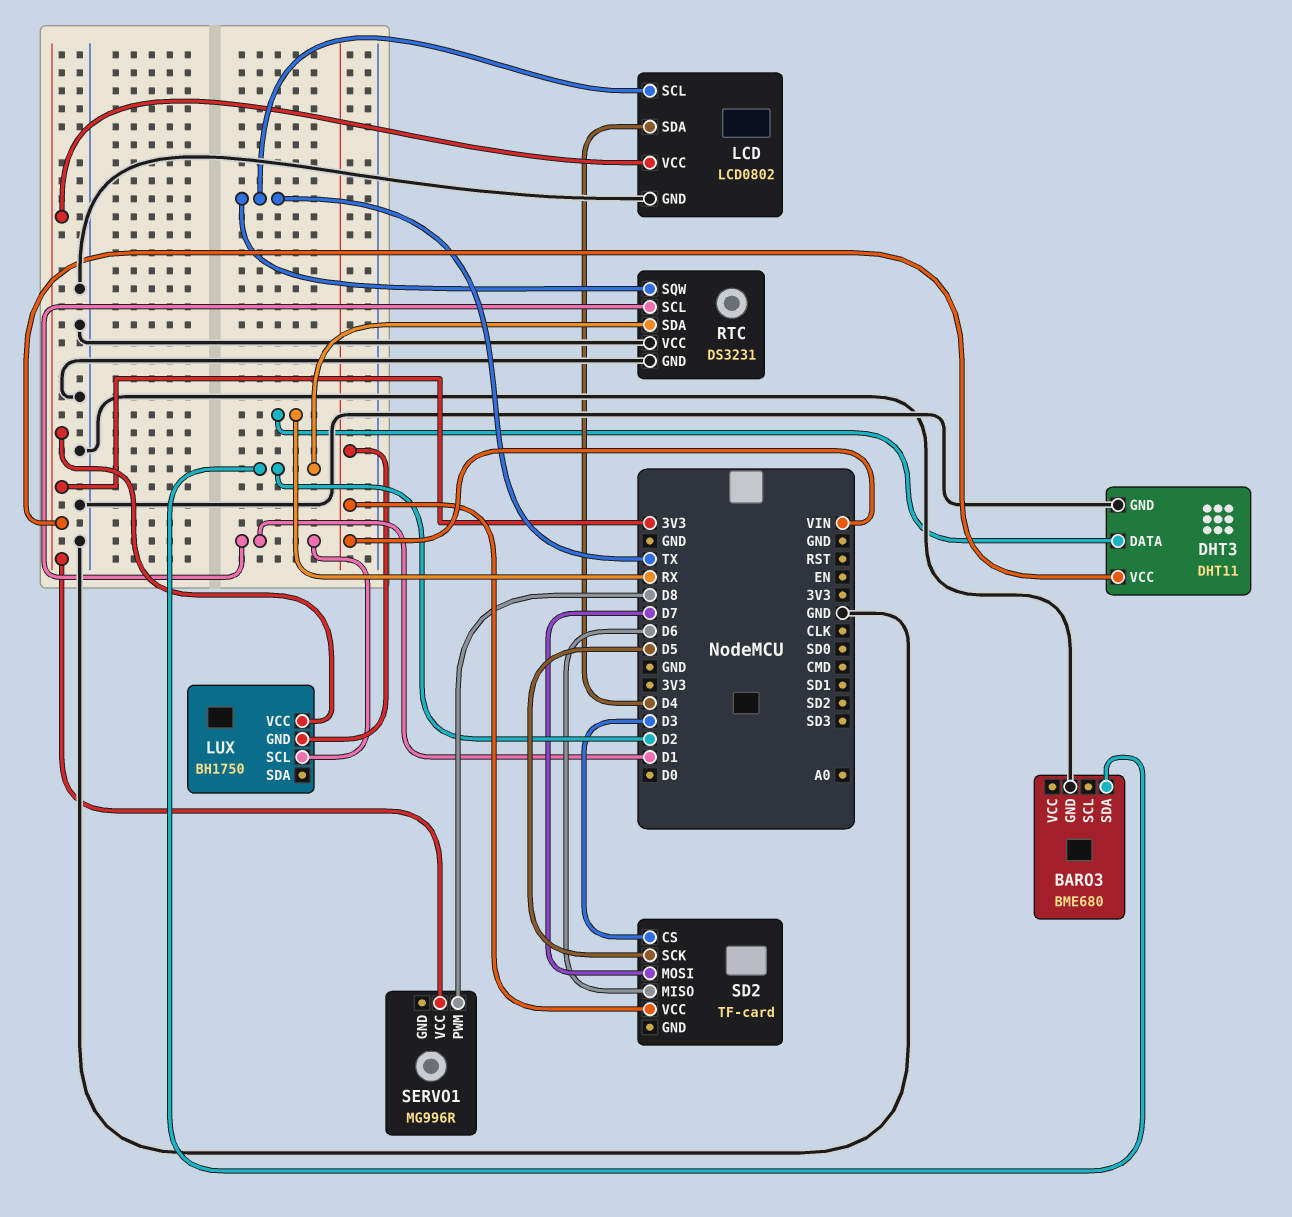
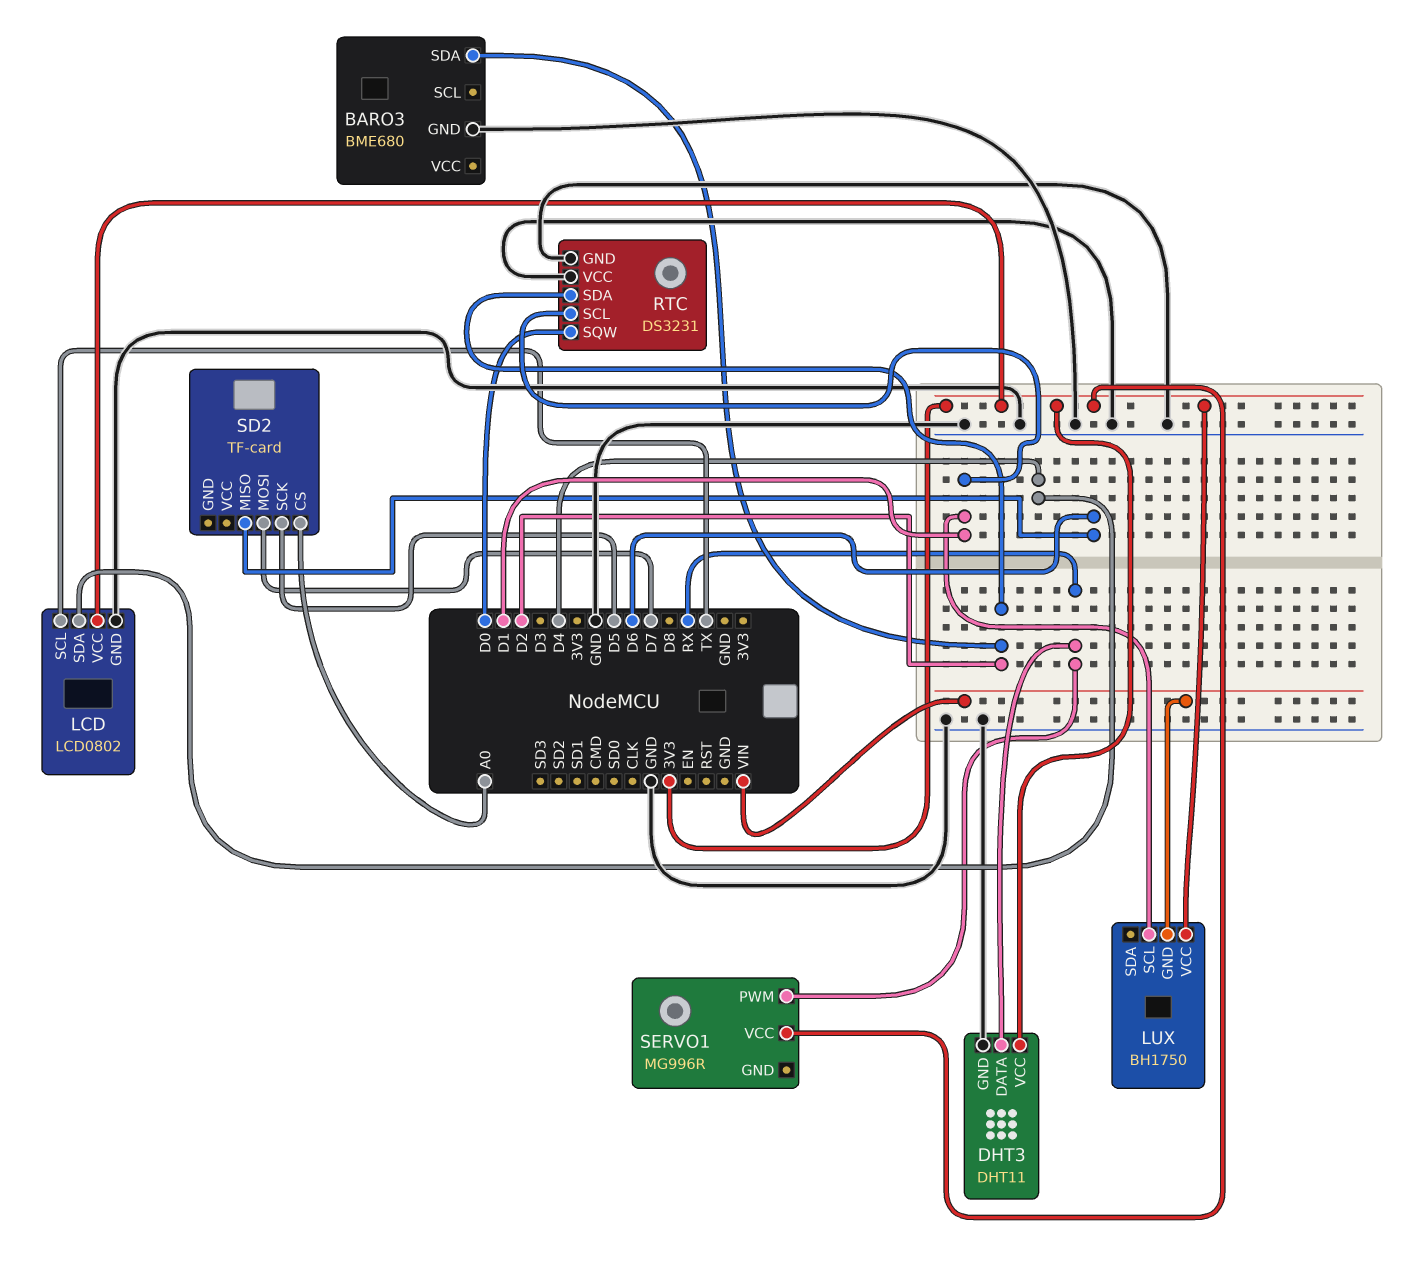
RTC pin SQW: TX -> D0
SD2 pin CS: D3 -> A0
SD2 pin VCC: VIN -> none
SERVO1 pin PWM: D8 -> RX

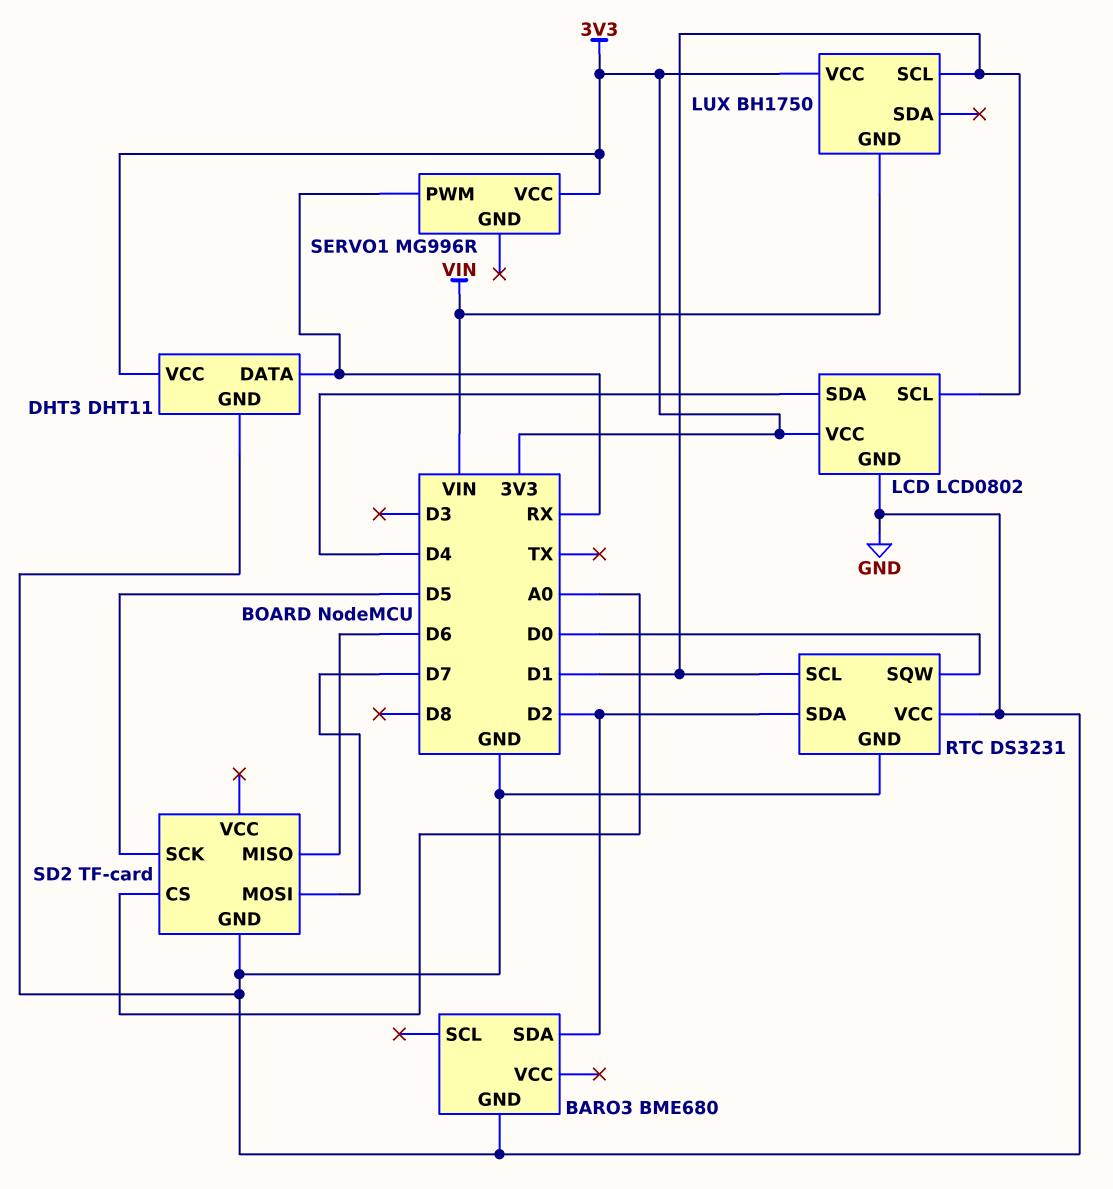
LCD pin SCL: TX -> D1
SD2 pin GND: none -> GND

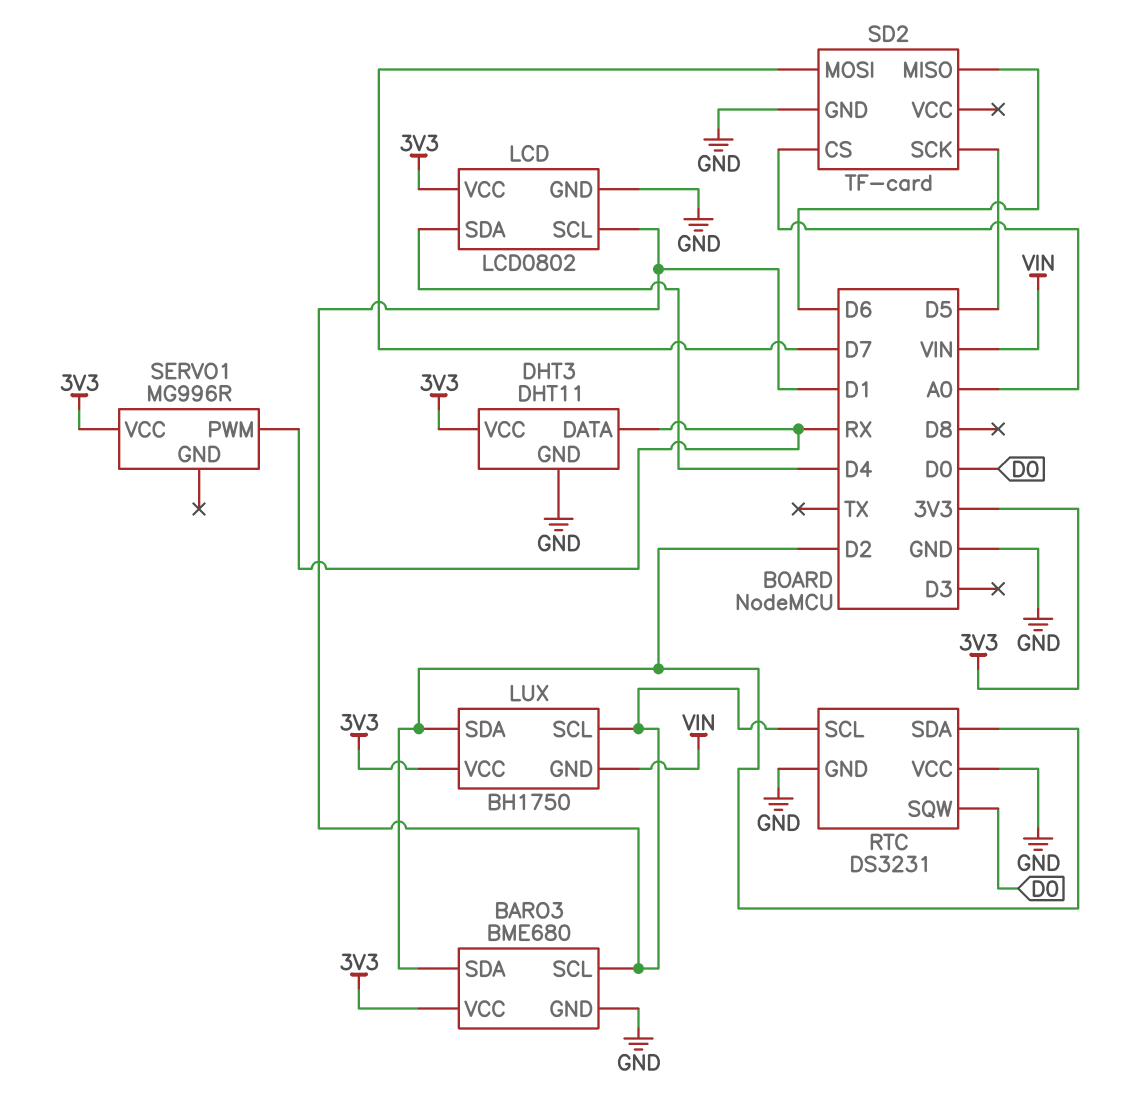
BARO3 pin SCL: none -> D1
BARO3 pin VCC: none -> 3V3
LUX pin SDA: none -> D2

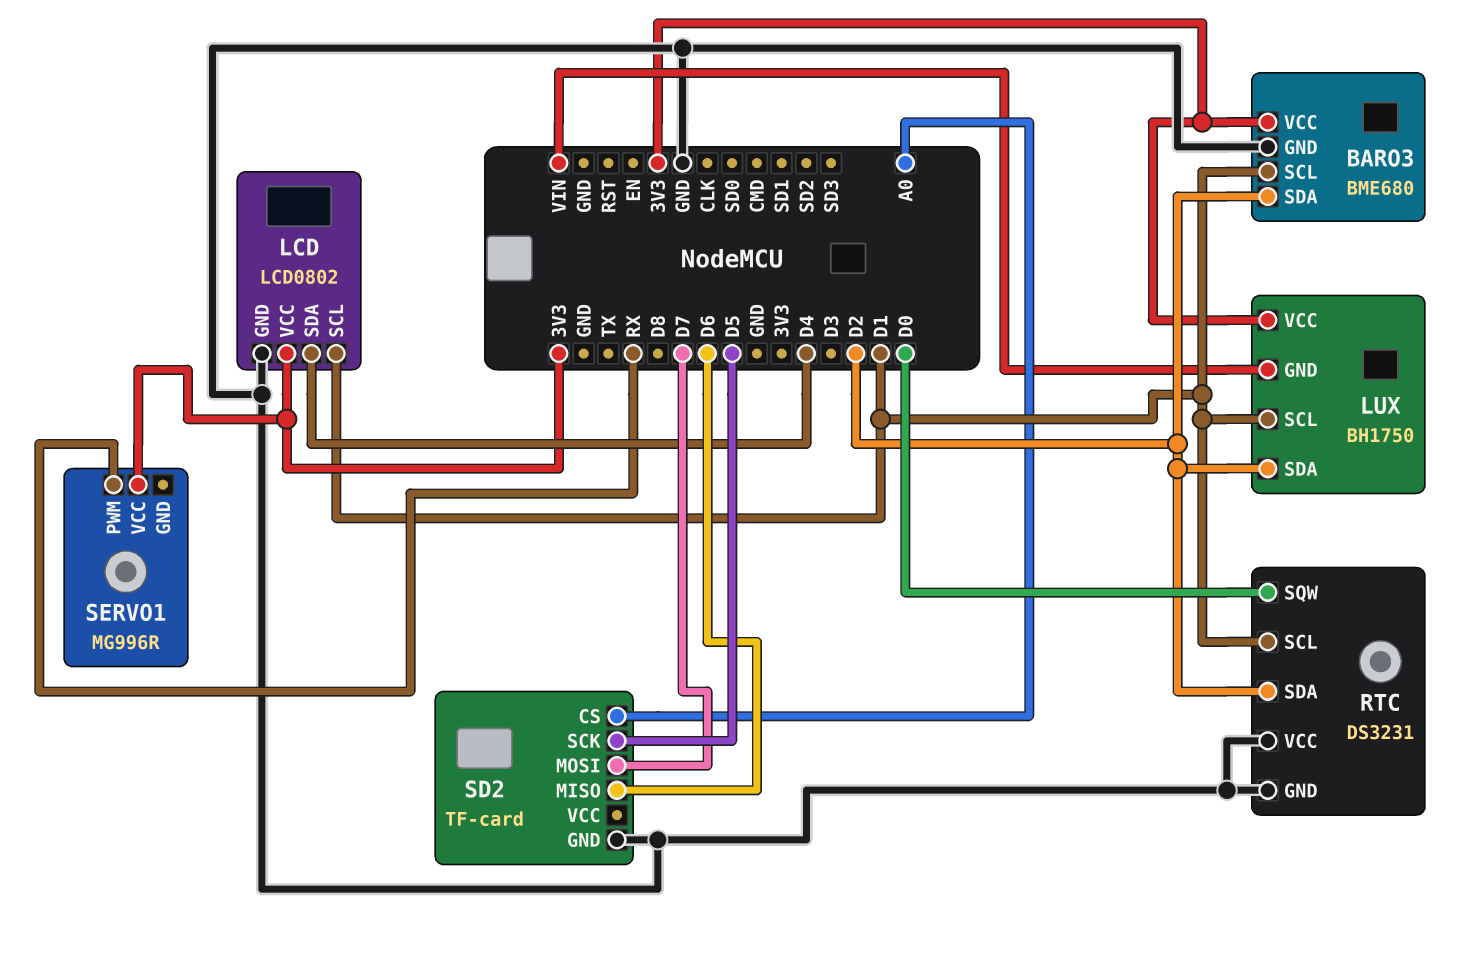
DHT3: DHT11 -> none
DHT3 pin DATA: RX -> none
DHT3 pin GND: GND -> none
DHT3 pin VCC: 3V3 -> none

